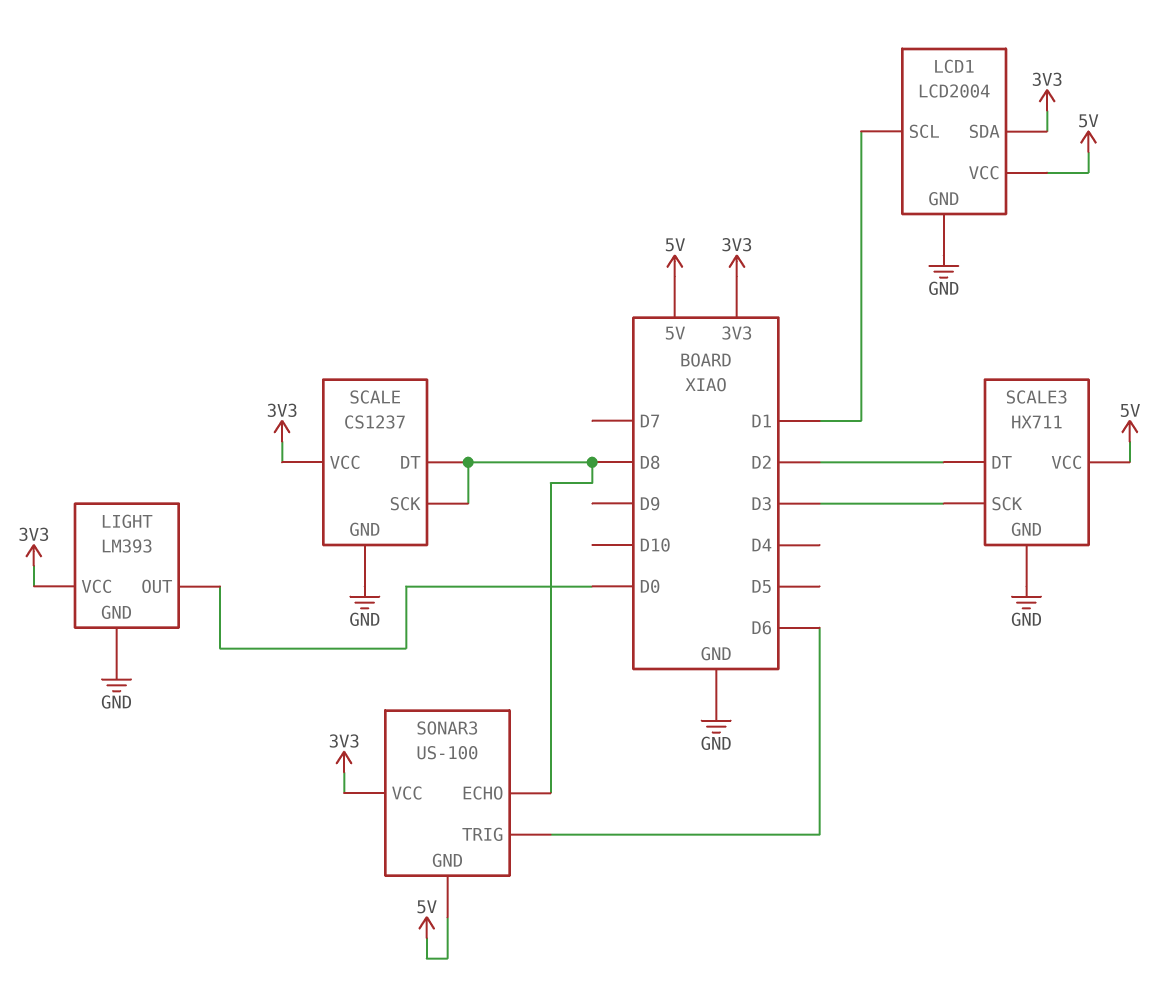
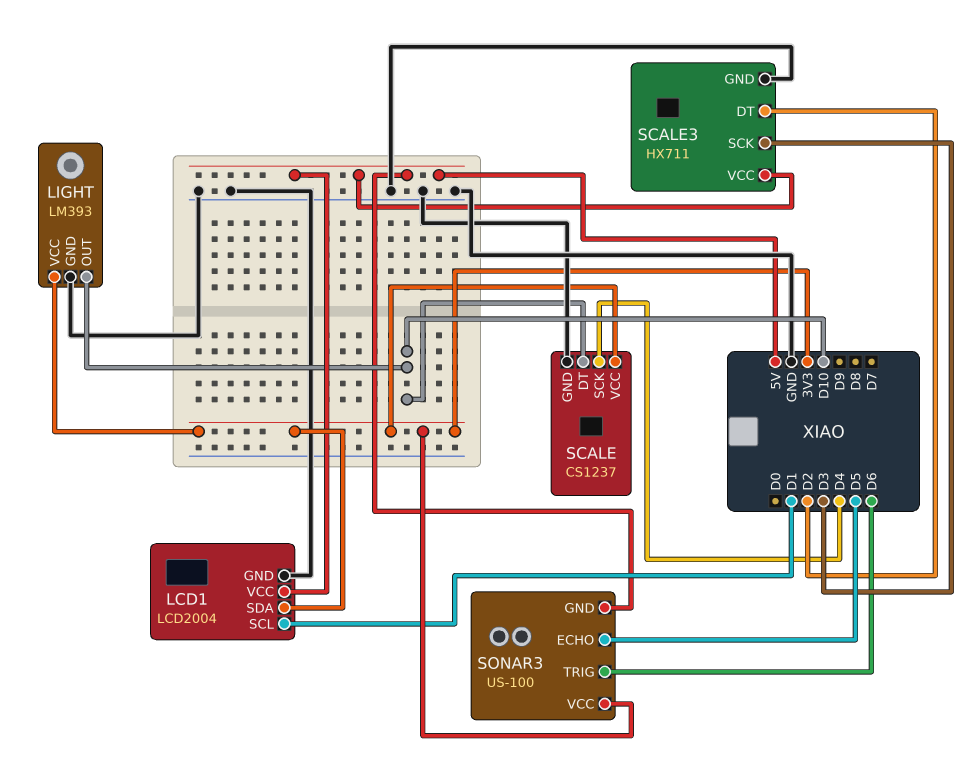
LIGHT pin OUT: D0 -> D10
SCALE pin DT: D8 -> D10
SCALE pin SCK: D8 -> D4
SONAR3 pin ECHO: D8 -> D5

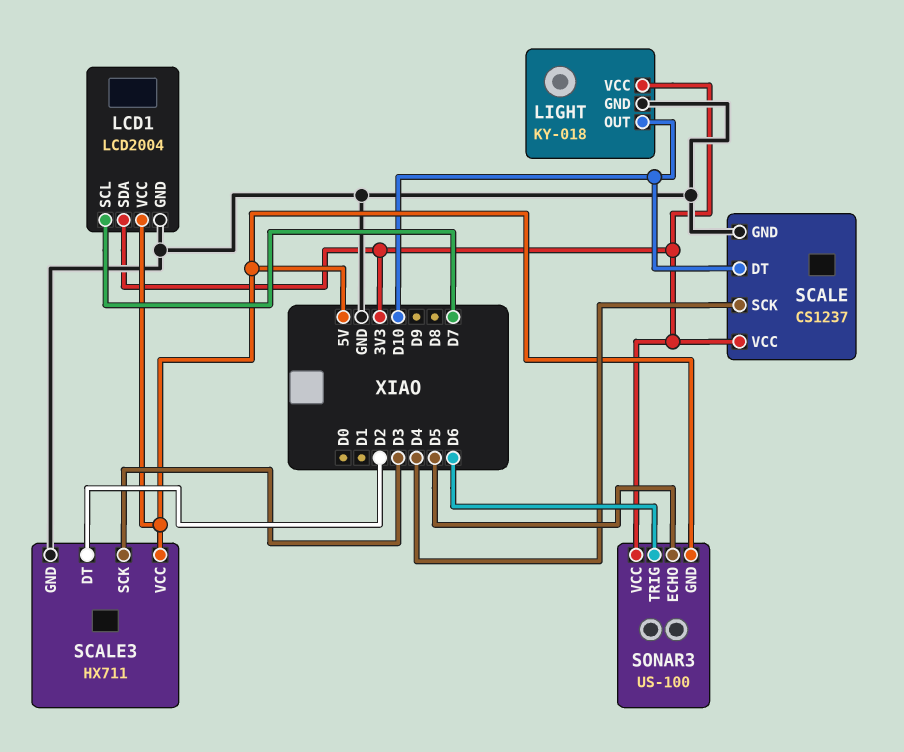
LCD1 pin SCL: D1 -> D7
LIGHT: LM393 -> KY-018

